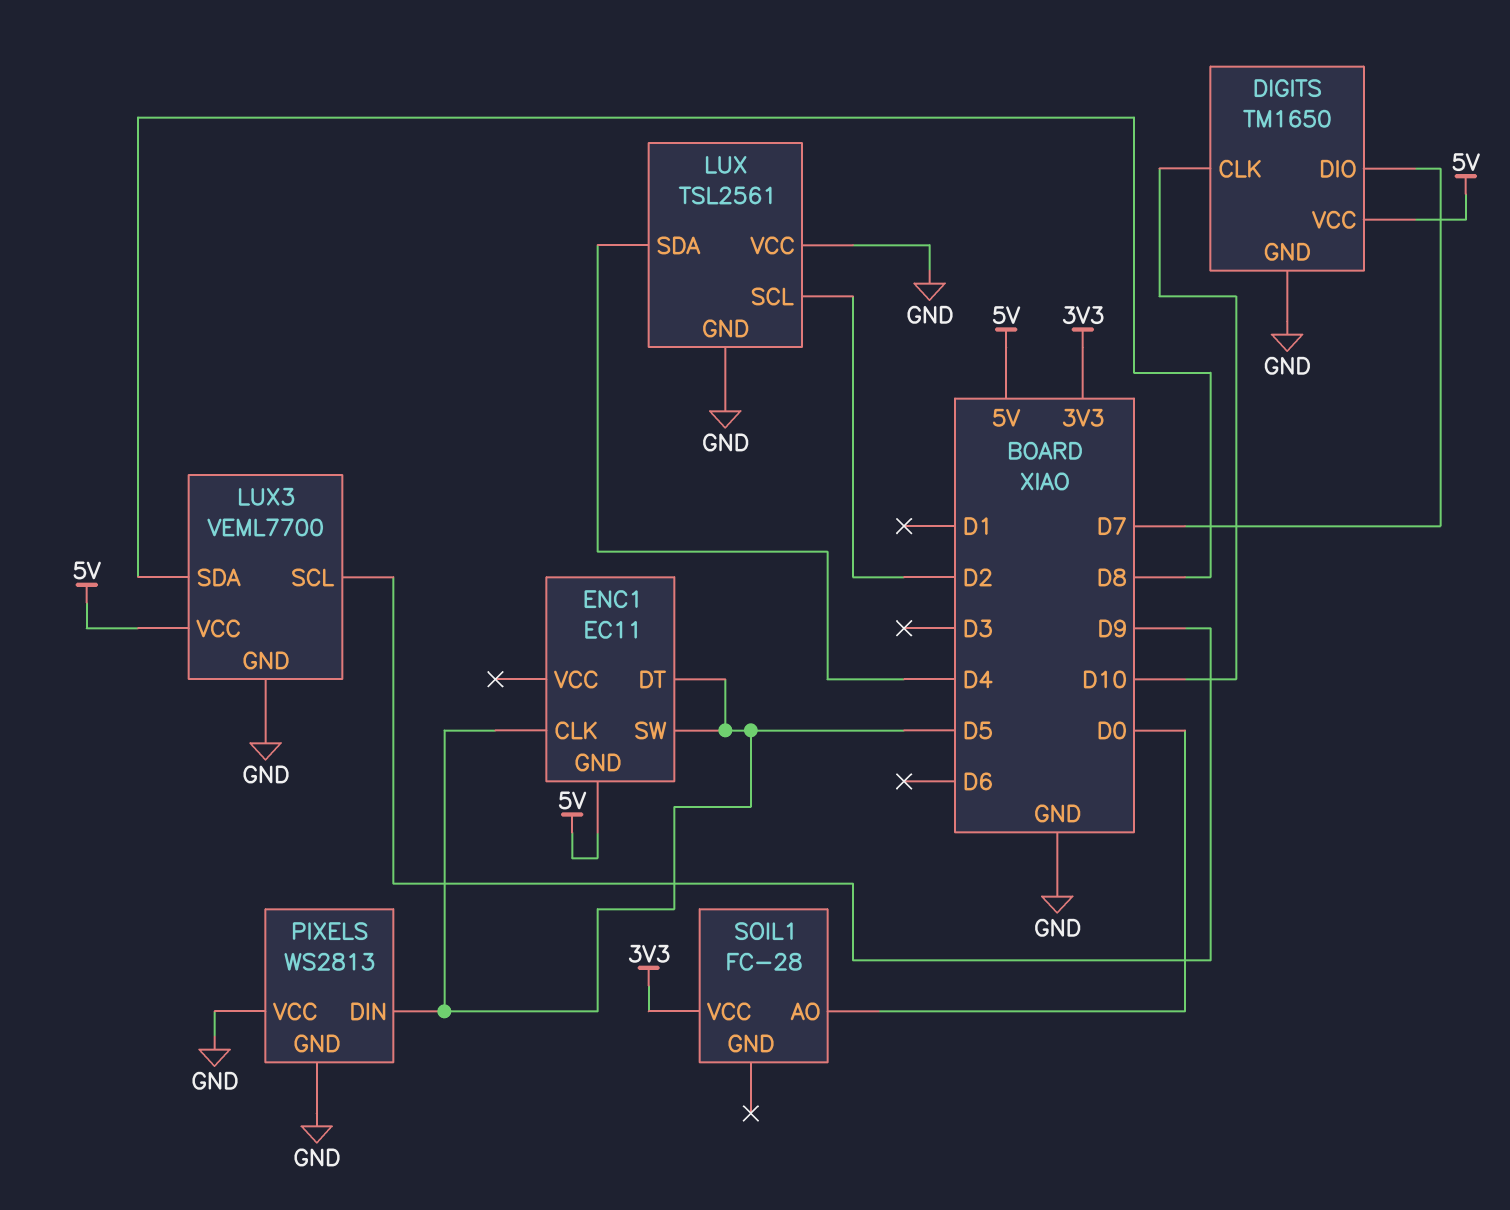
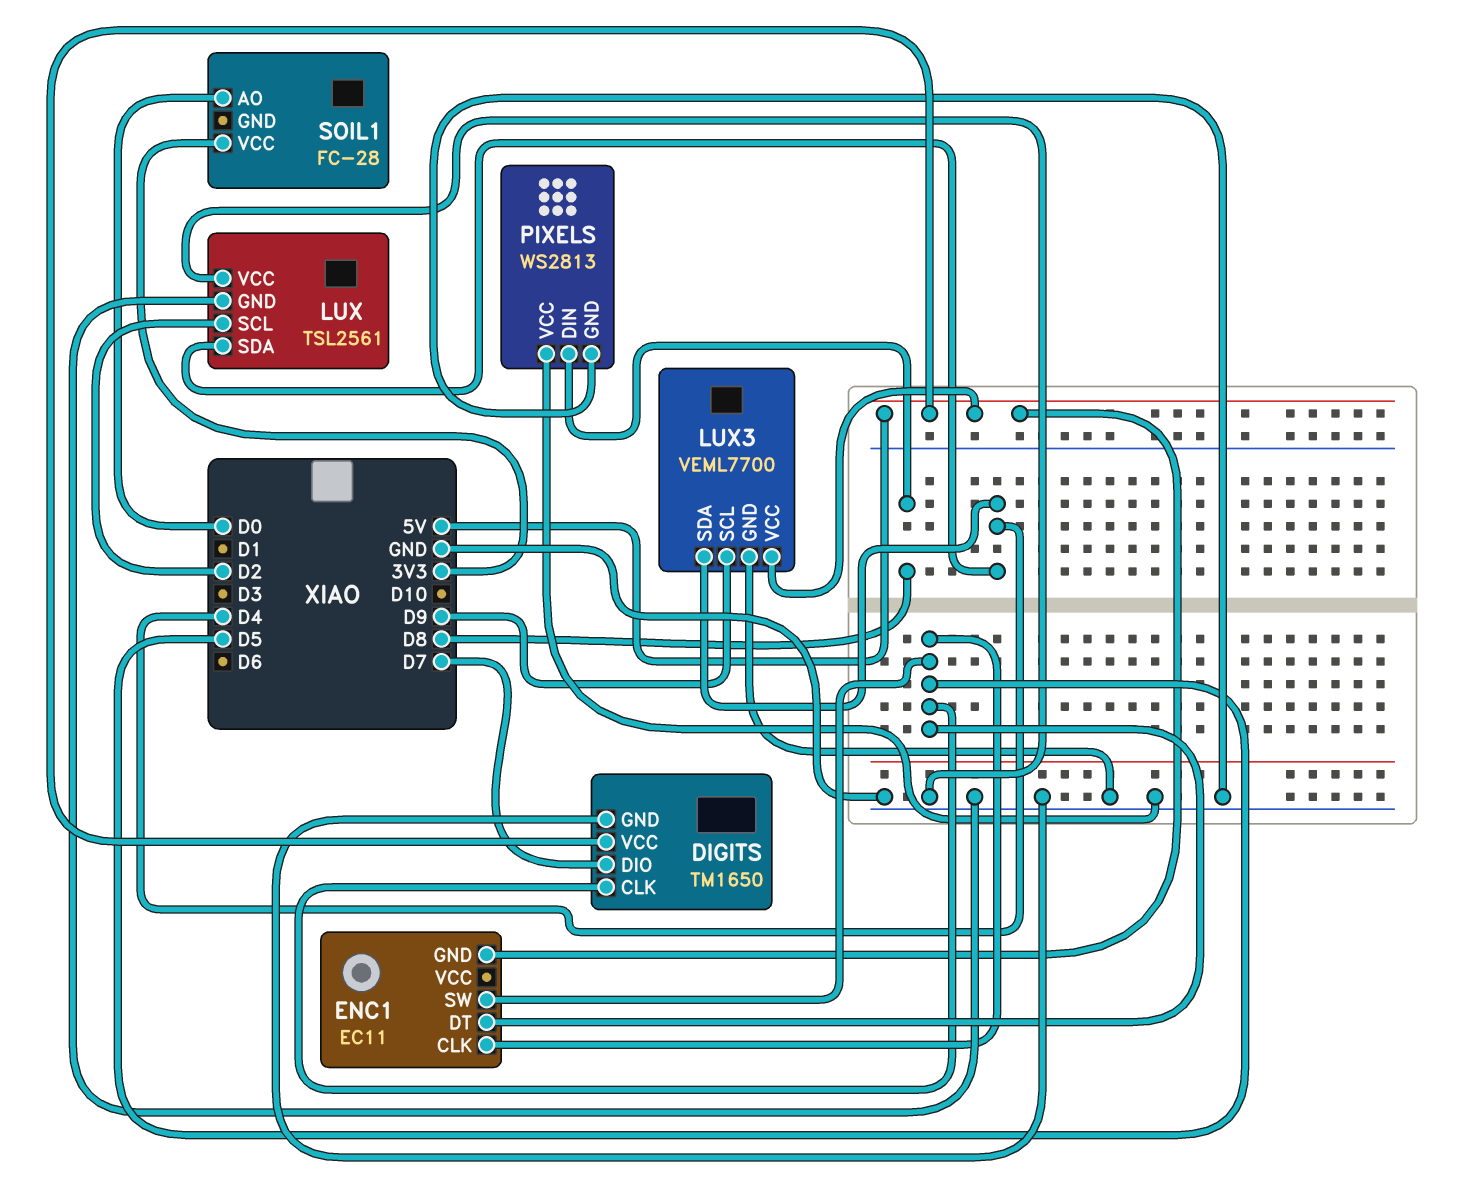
DIGITS pin CLK: D10 -> D5
LUX3 pin SDA: D8 -> D4
PIXELS pin DIN: D5 -> D8

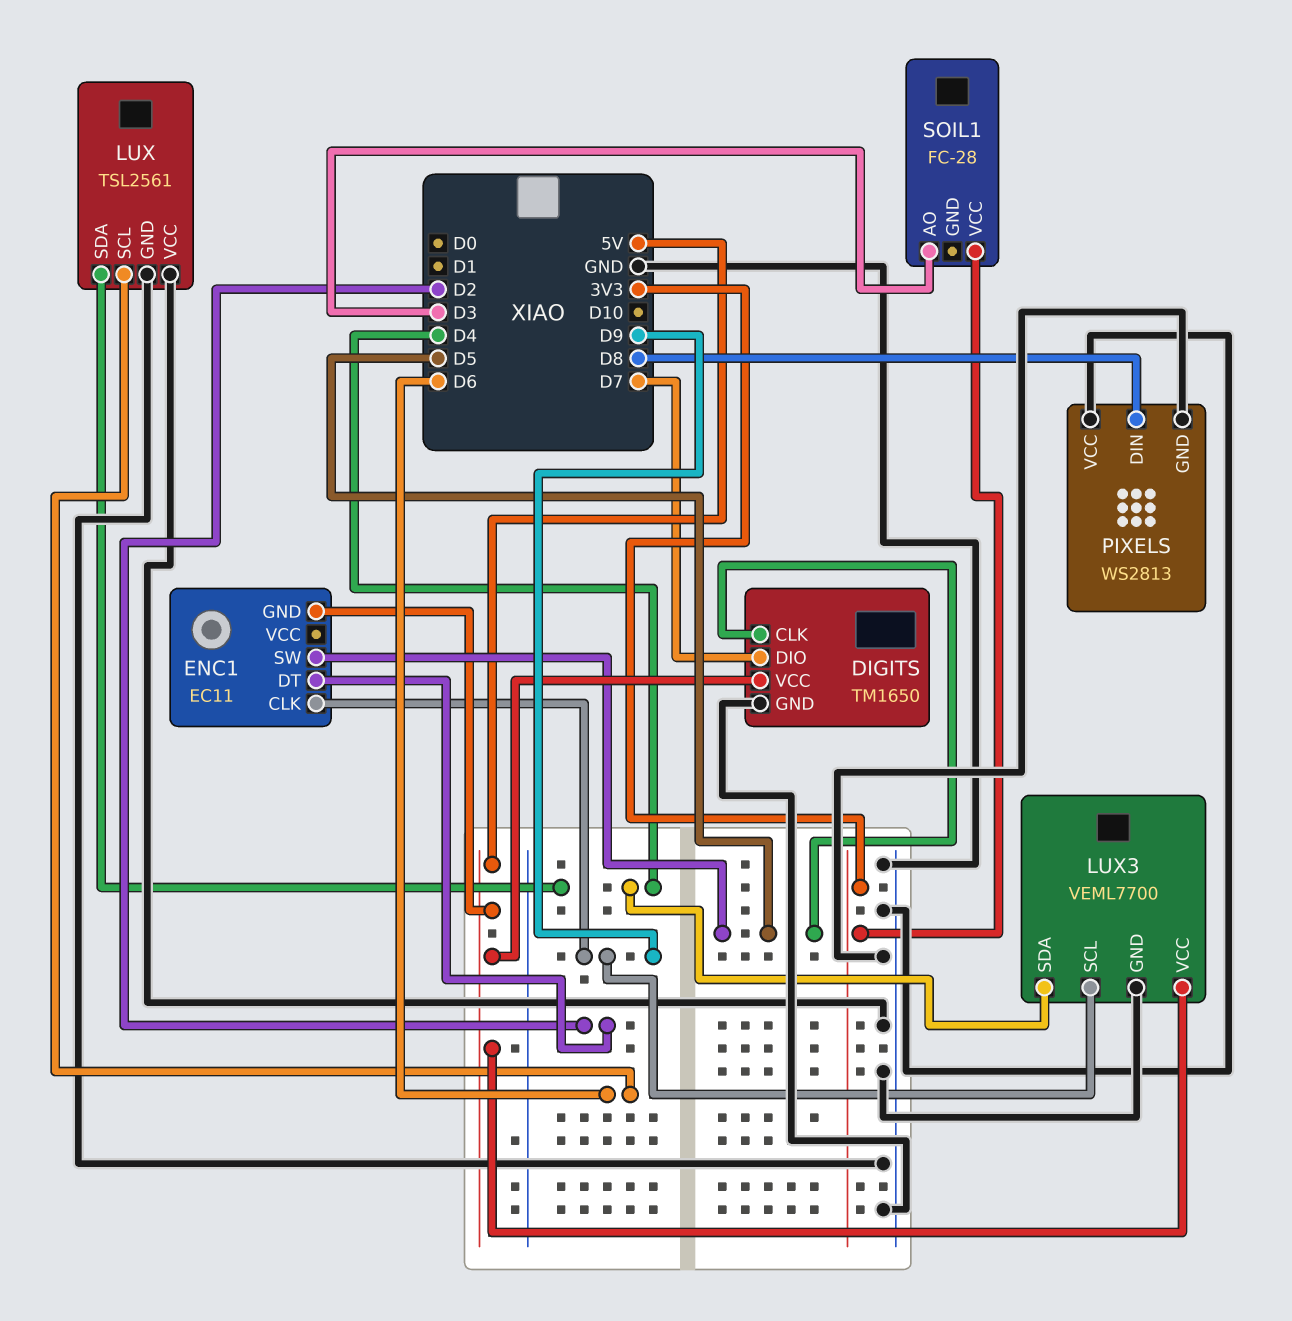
ENC1 pin CLK: D5 -> D9
ENC1 pin DT: D5 -> D2
LUX pin SCL: D2 -> D6
SOIL1 pin AO: D0 -> D3

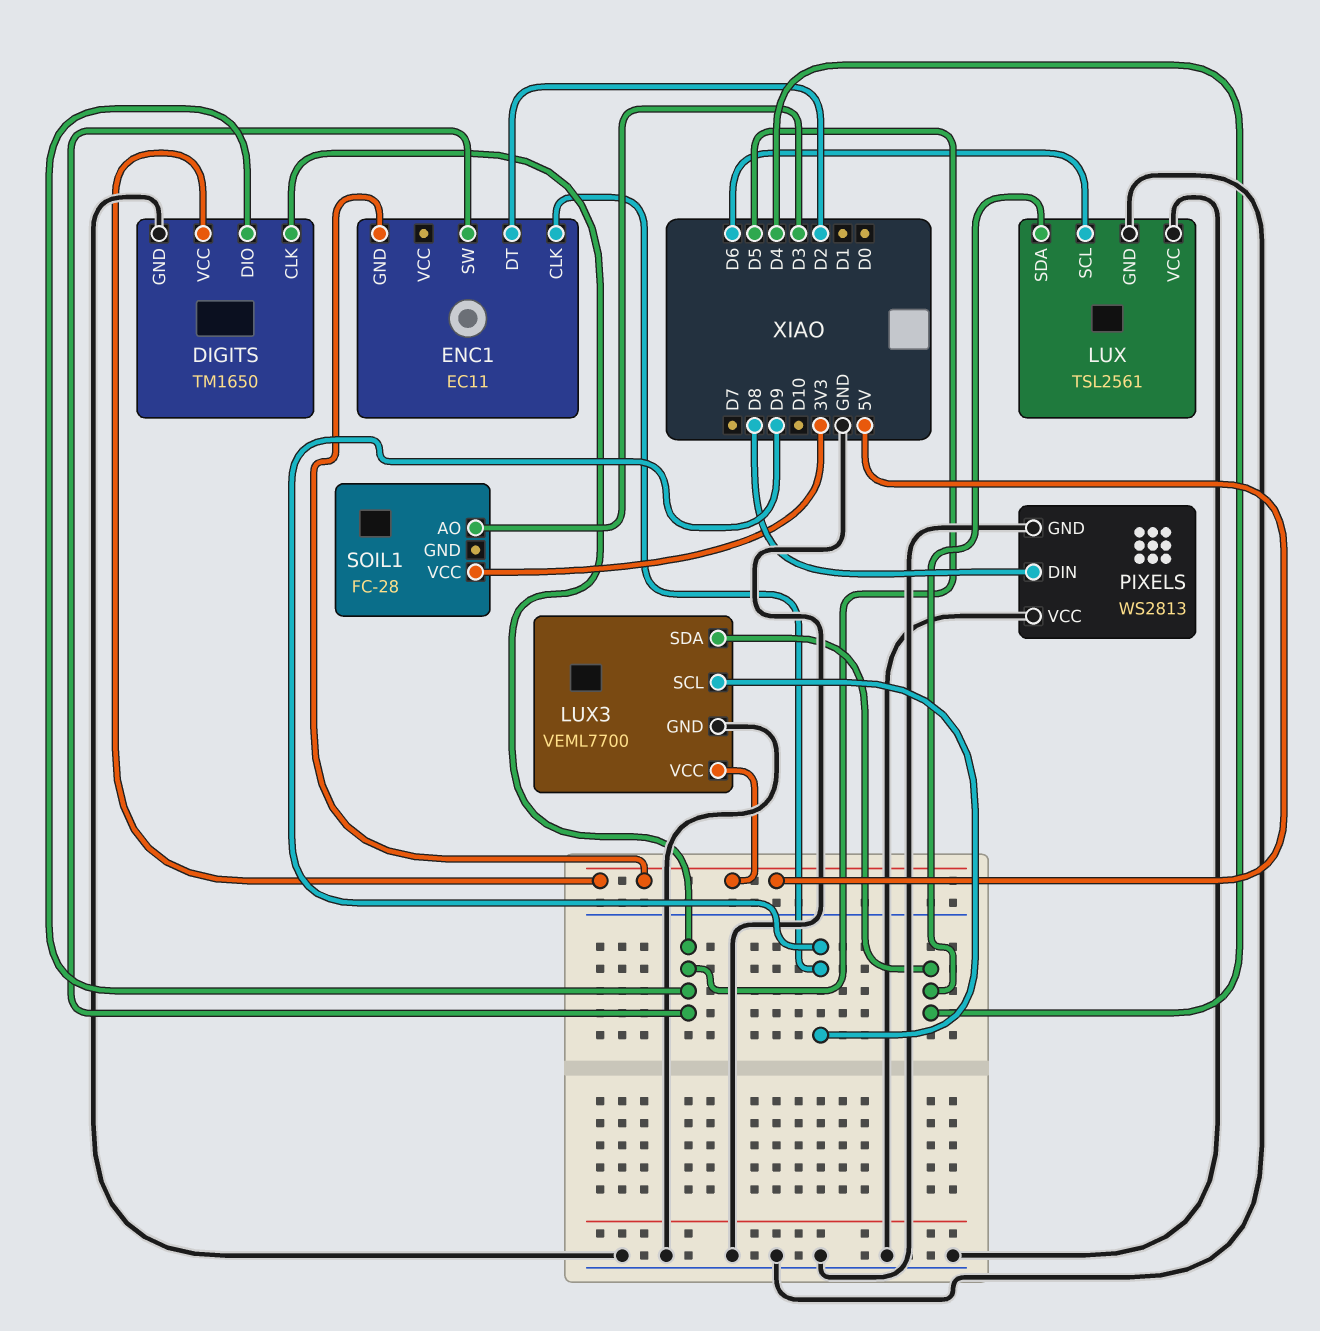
DIGITS pin DIO: D7 -> D5

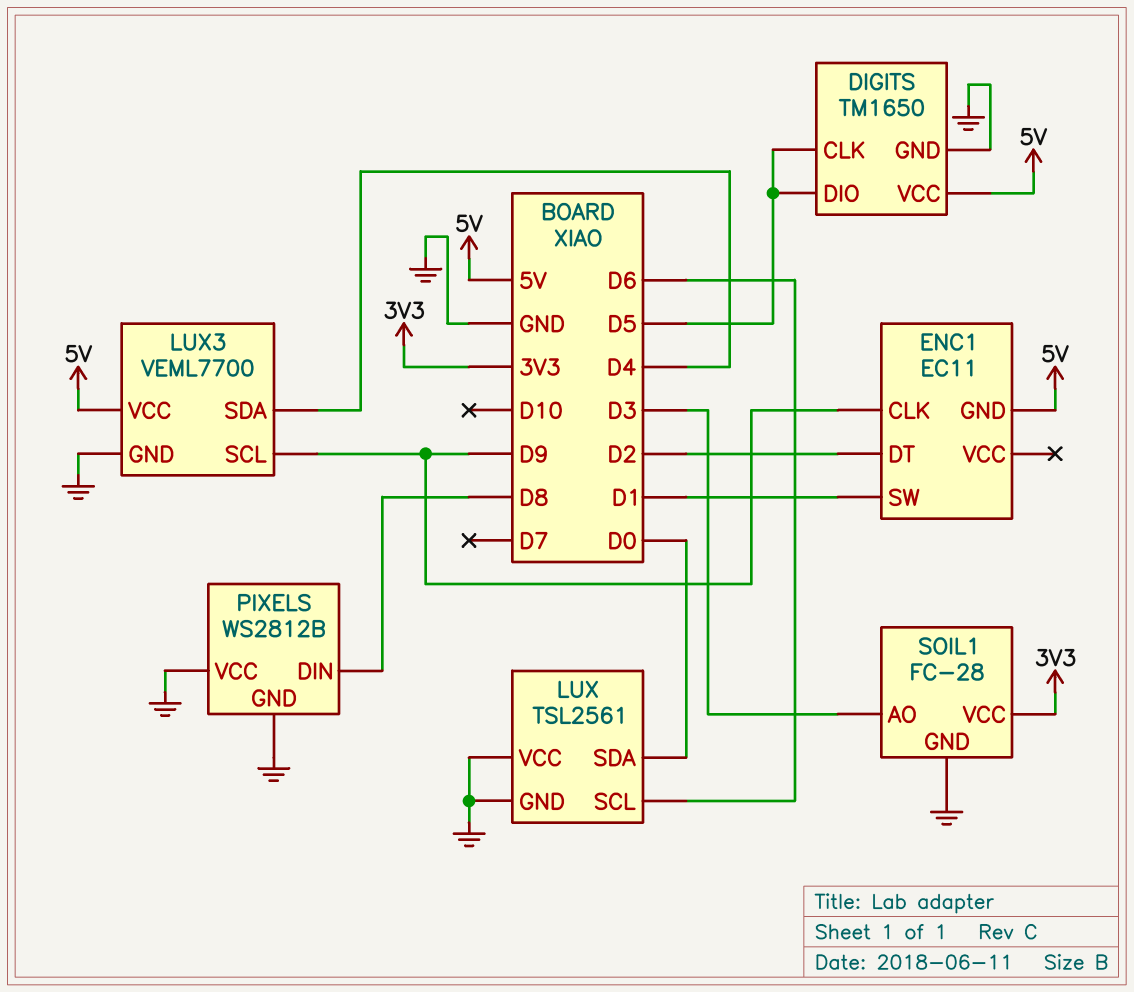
ENC1 pin SW: D5 -> D1
LUX pin SDA: D4 -> D0
PIXELS: WS2813 -> WS2812B
SOIL1 pin GND: none -> GND

